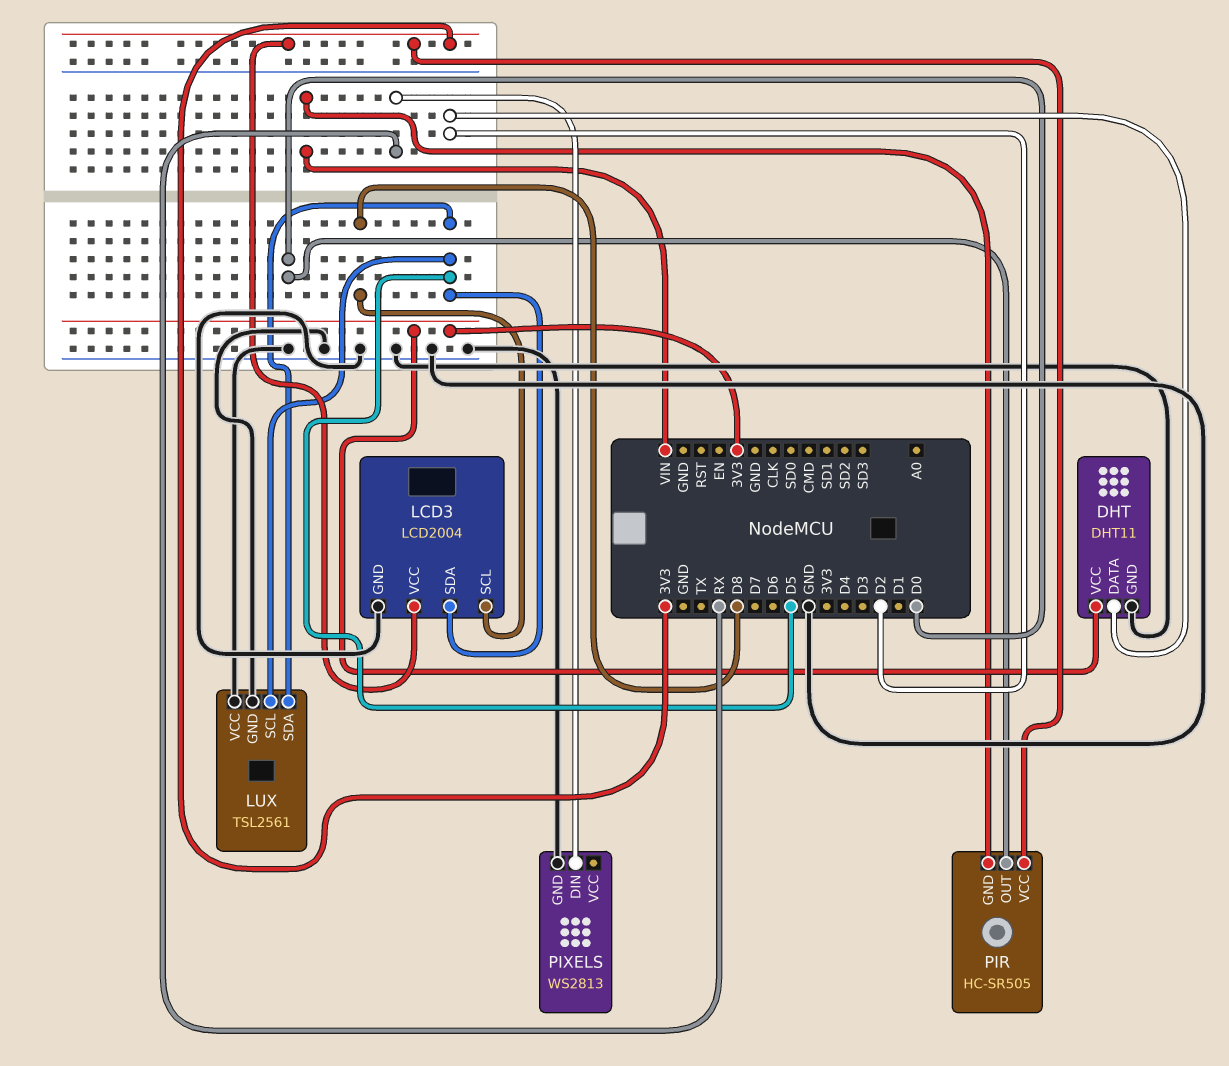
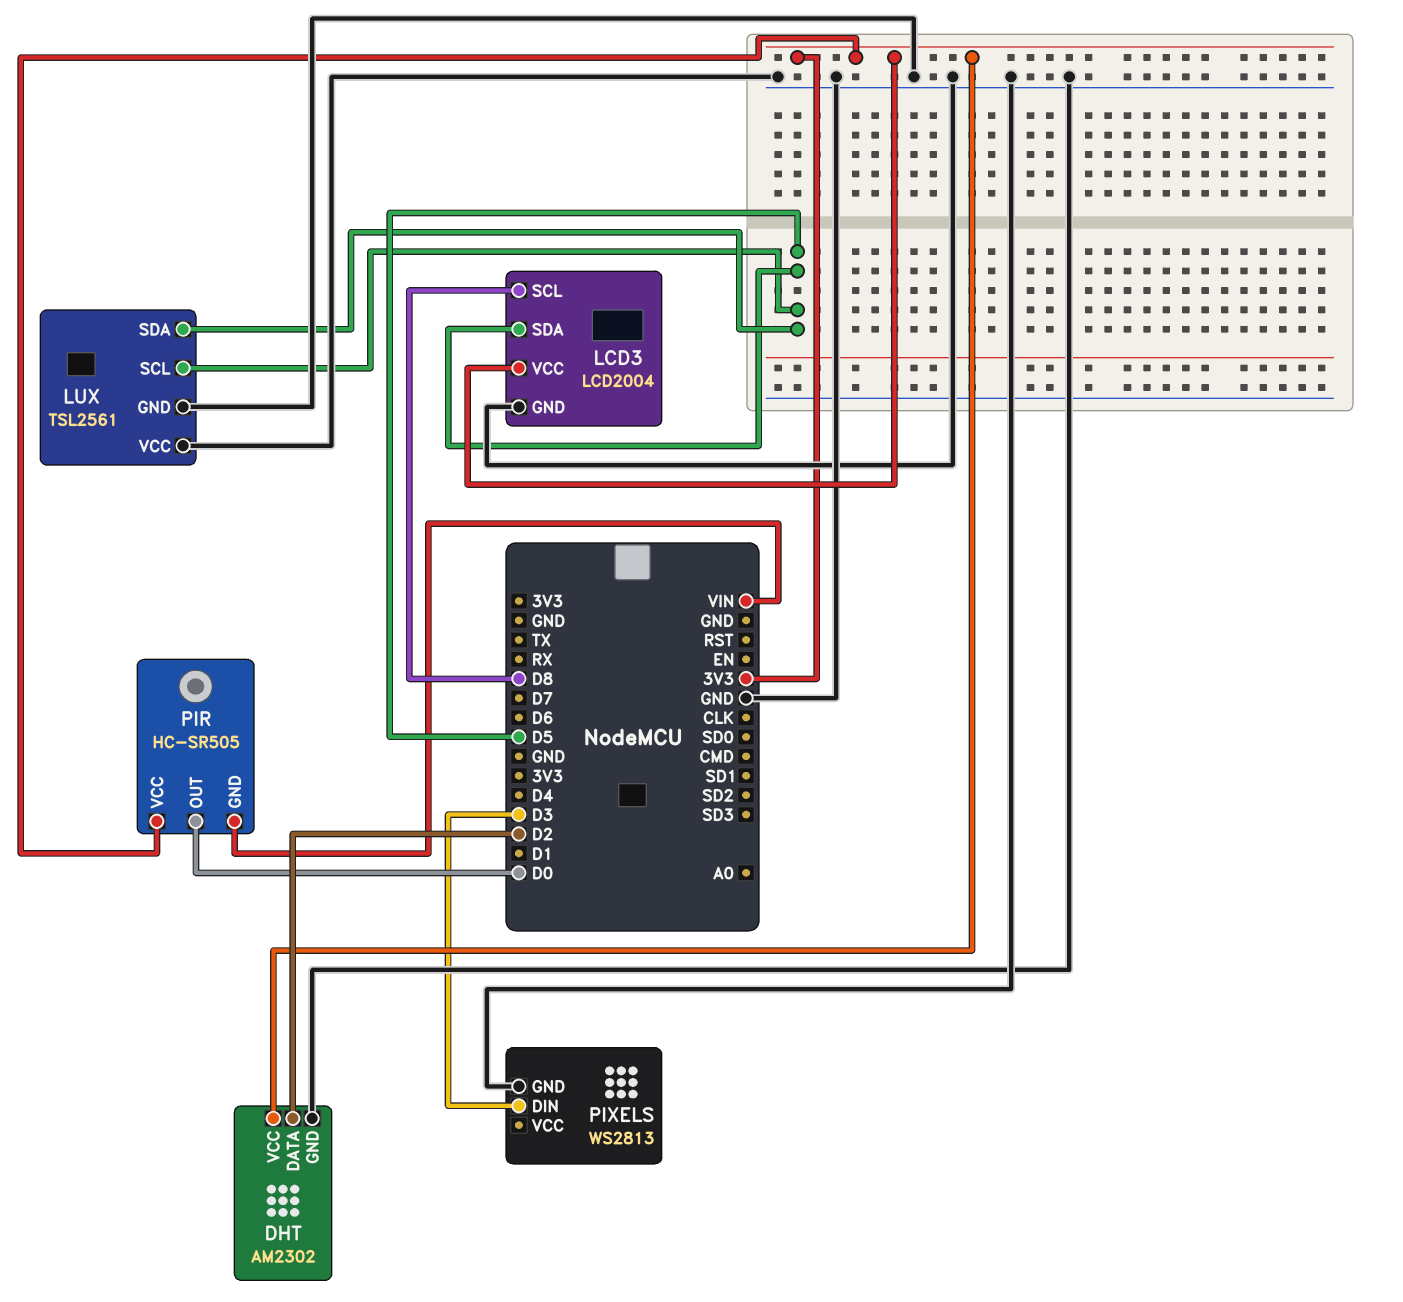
DHT: DHT11 -> AM2302
PIXELS pin DIN: RX -> D3

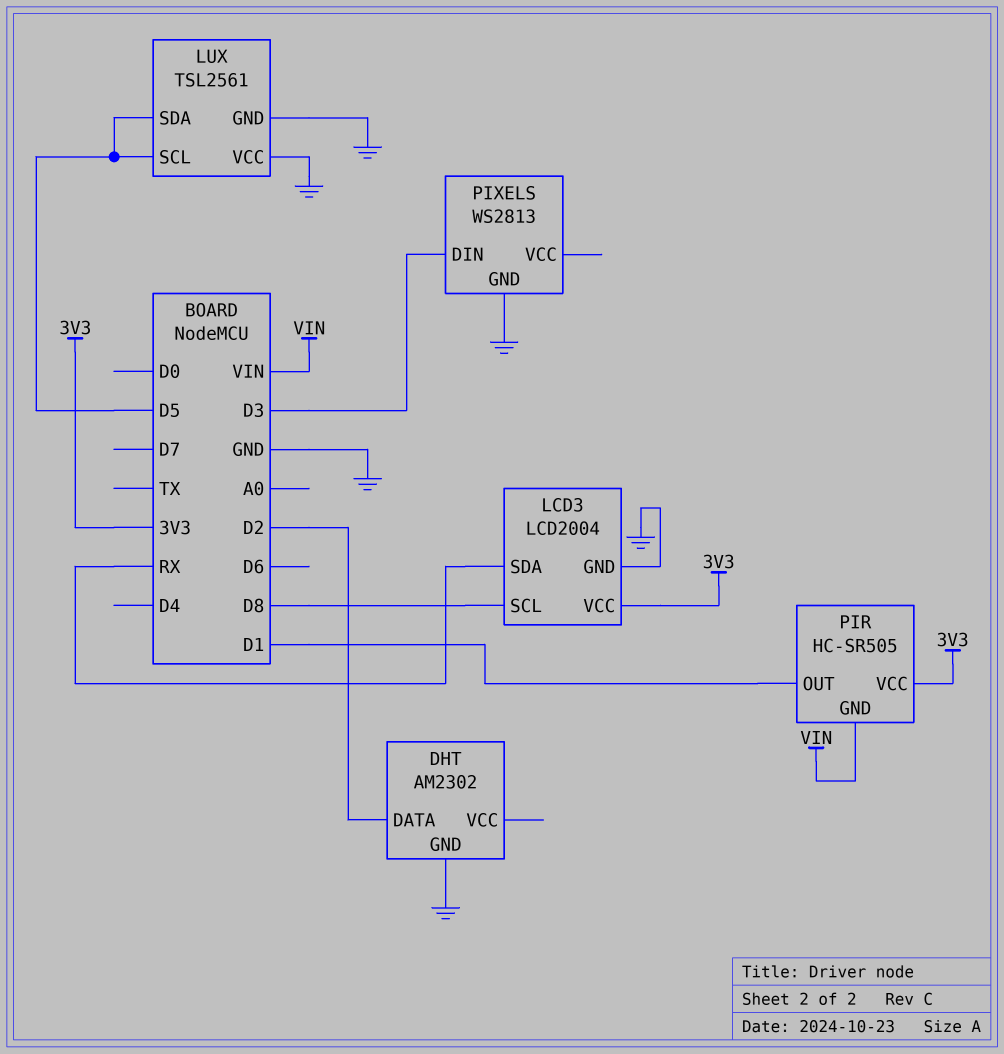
DHT pin VCC: 3V3 -> none
LCD3 pin SDA: D5 -> RX
PIR pin OUT: D0 -> D1

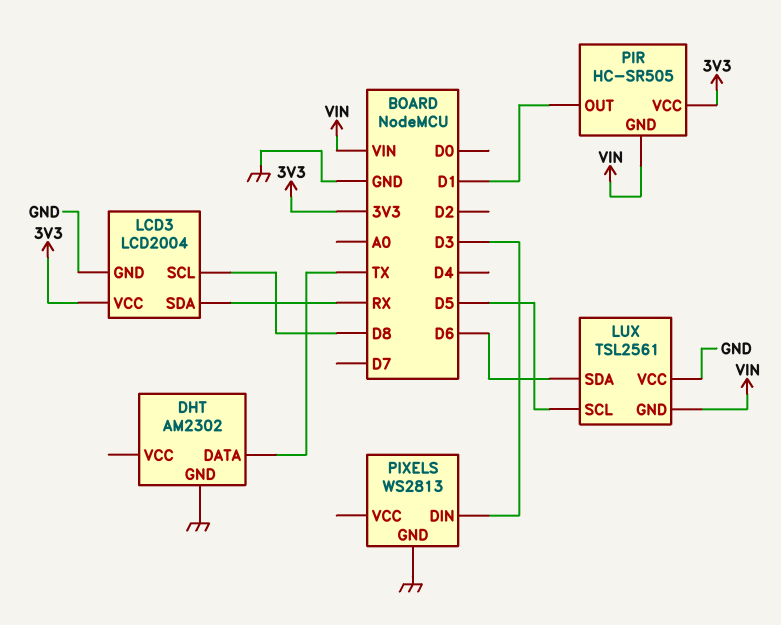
DHT pin DATA: D2 -> TX
LUX pin GND: GND -> VIN
LUX pin SDA: D5 -> D6

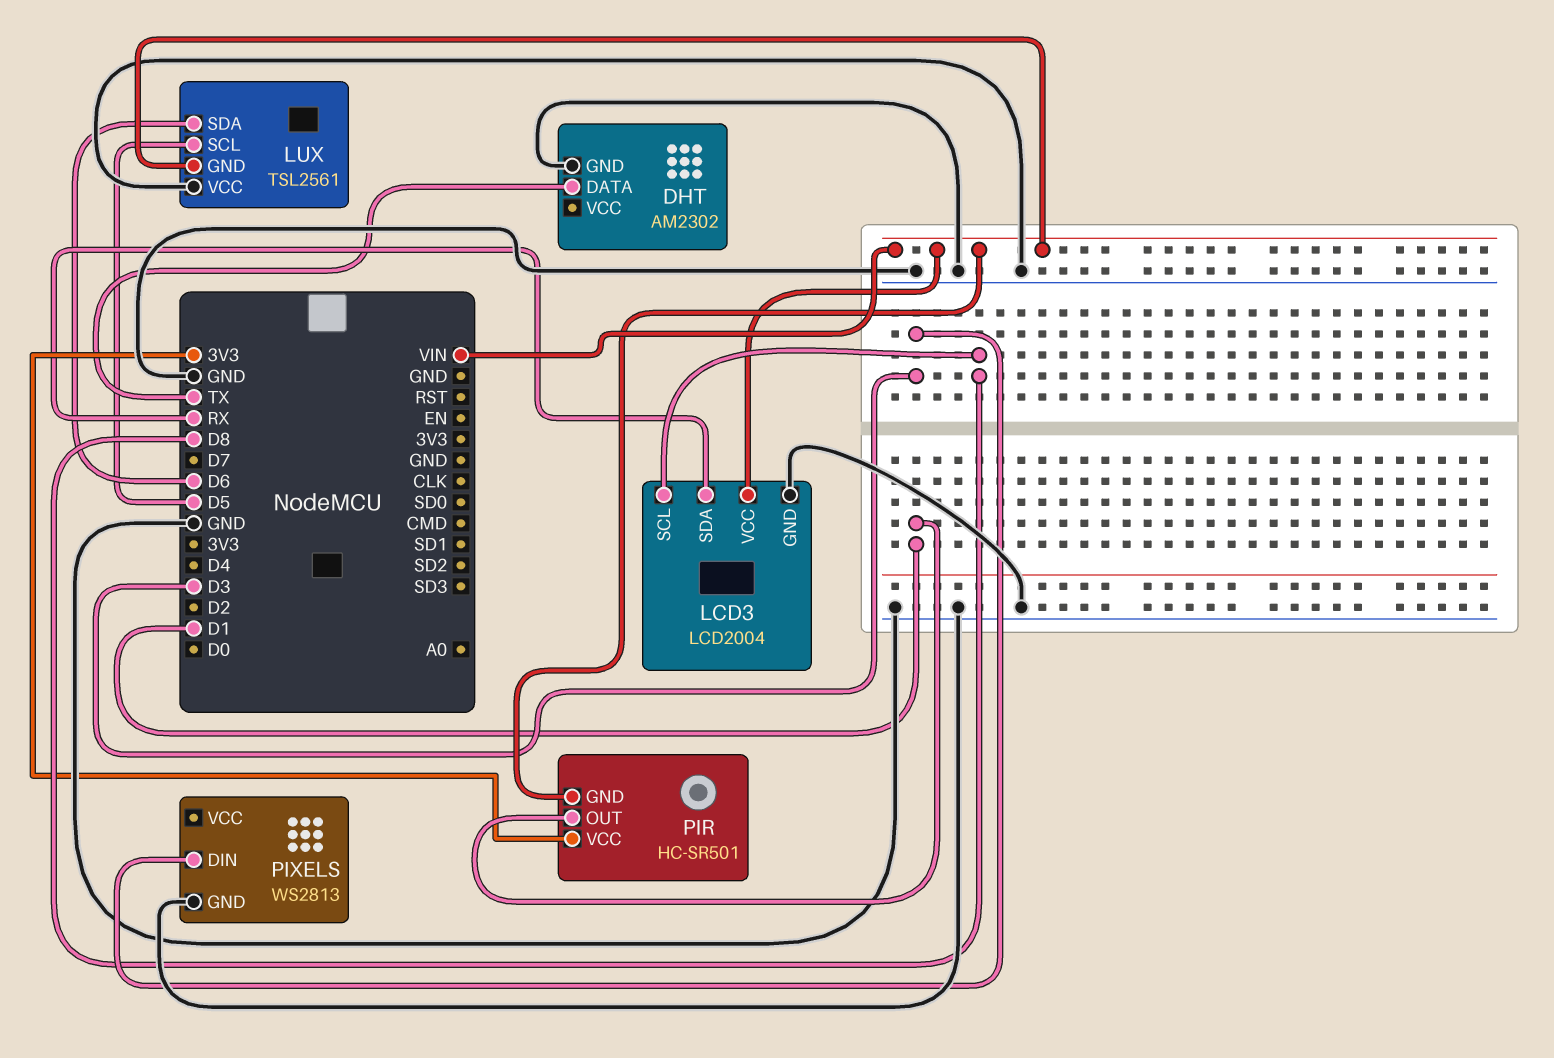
LCD3 pin VCC: 3V3 -> VIN
PIR: HC-SR505 -> HC-SR501

